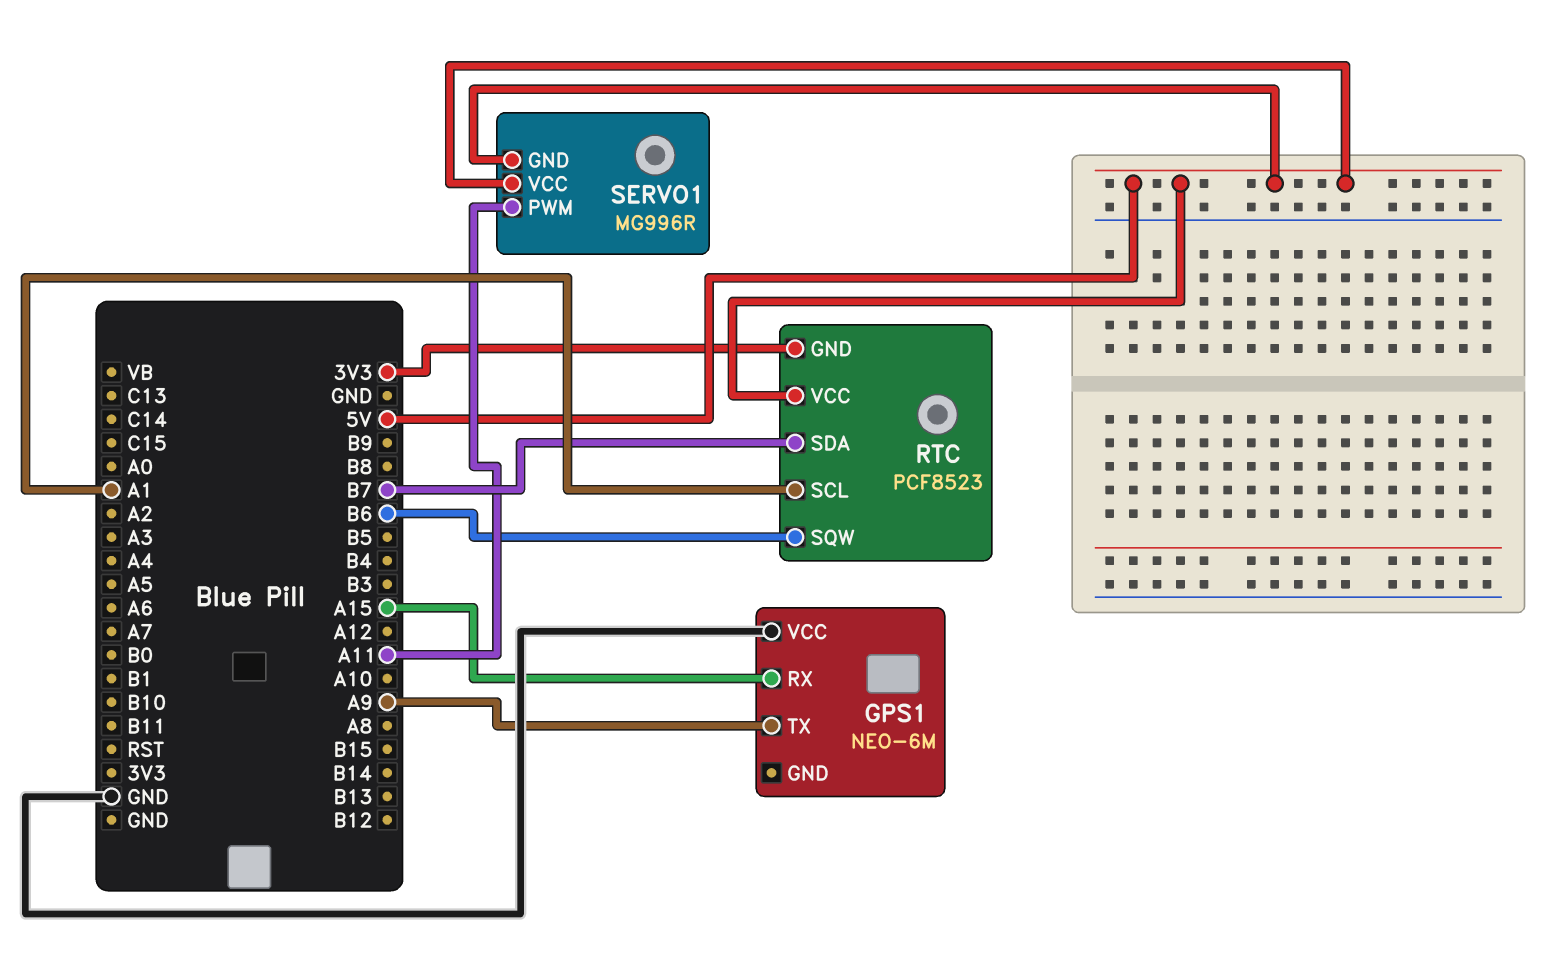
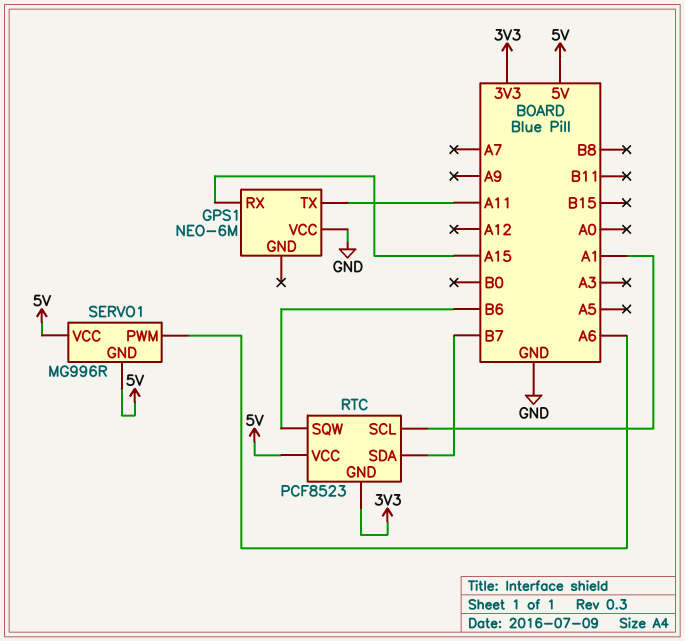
GPS1 pin TX: A9 -> A11
SERVO1 pin PWM: A11 -> A6

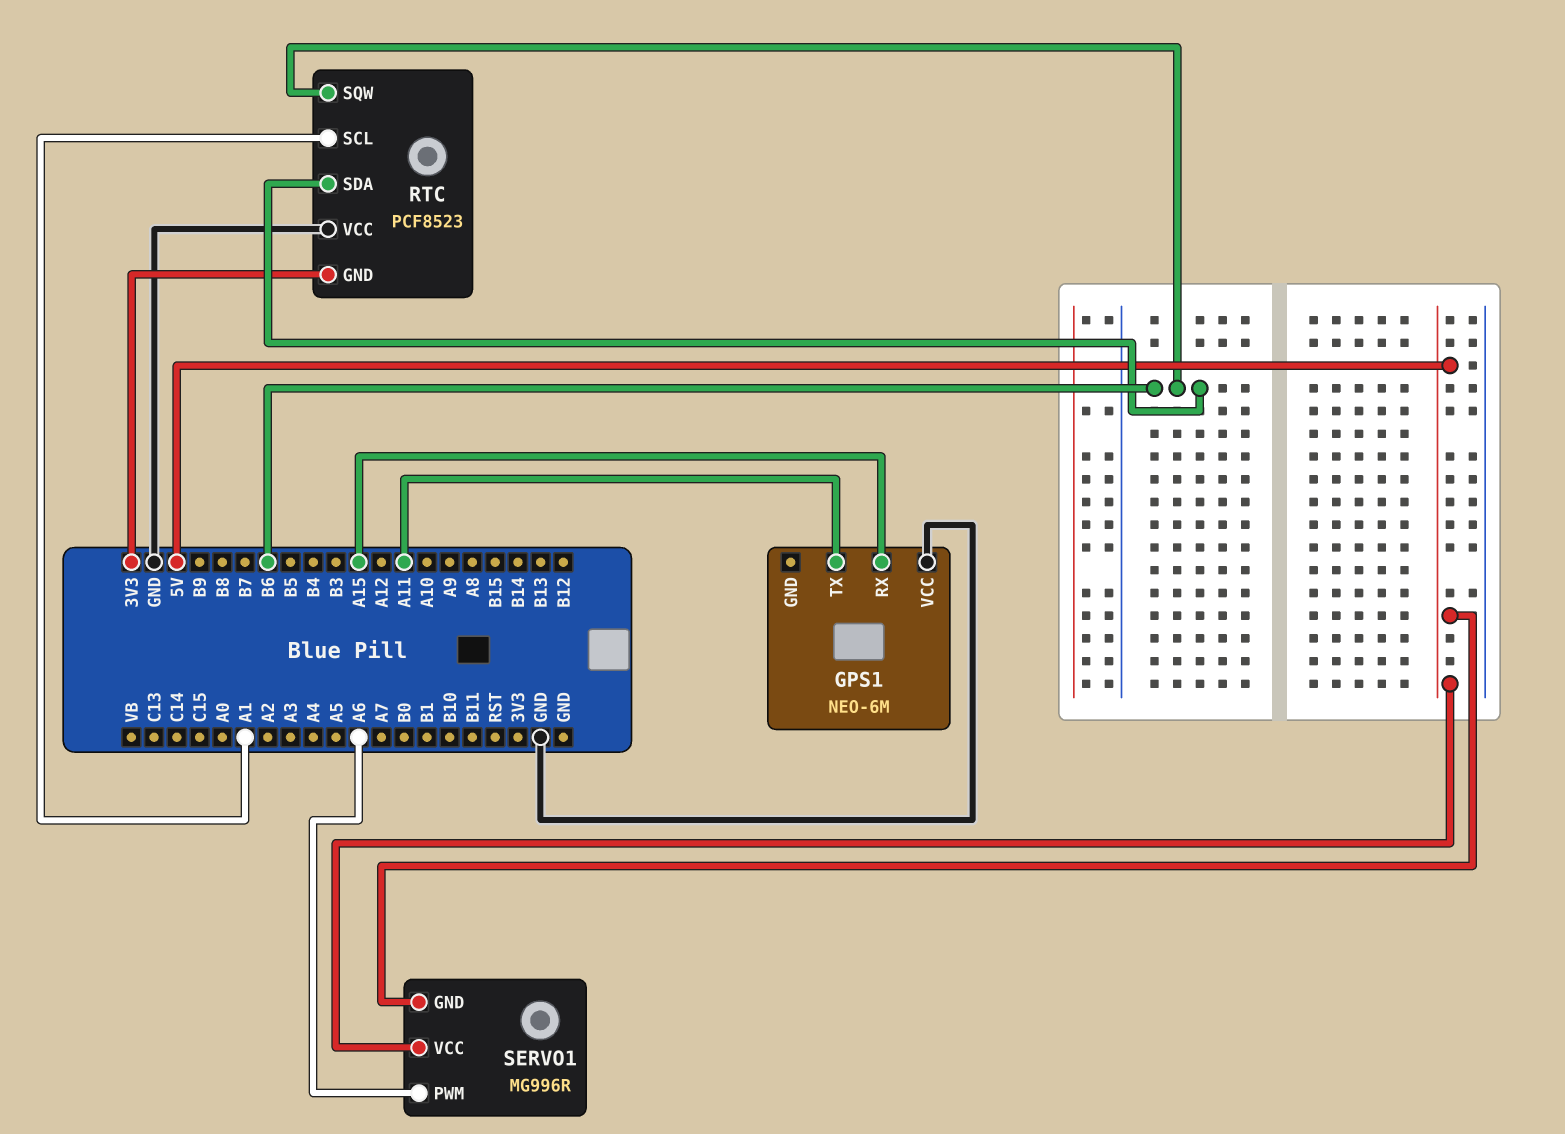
RTC pin SDA: B7 -> B6
RTC pin VCC: 5V -> GND

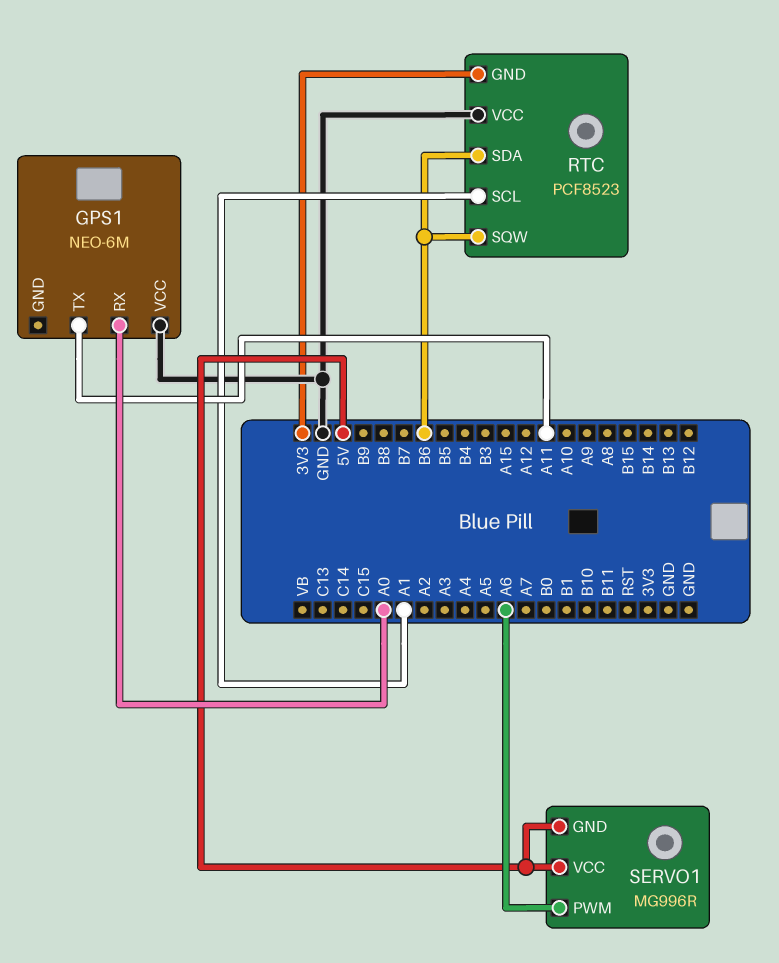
GPS1 pin RX: A15 -> A0

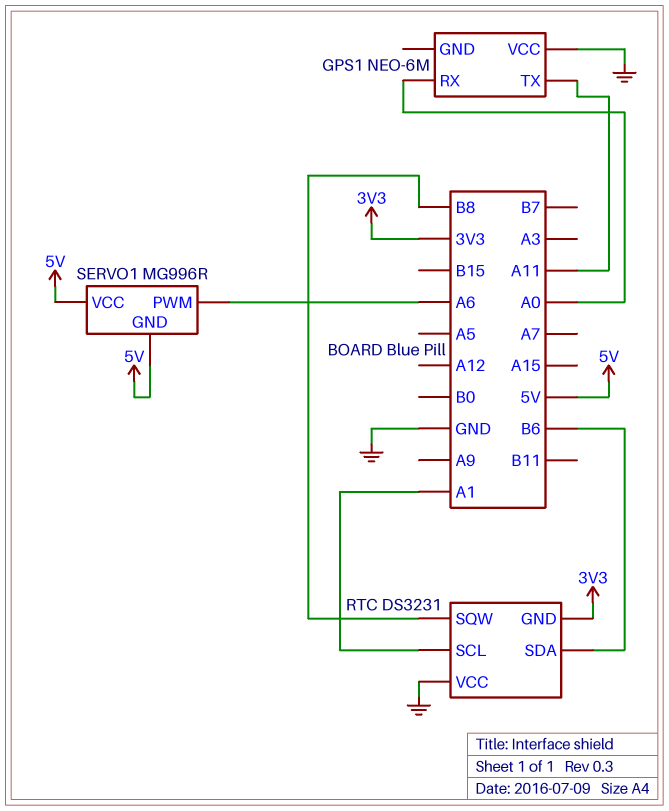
RTC: PCF8523 -> DS3231
RTC pin SQW: B6 -> B8

